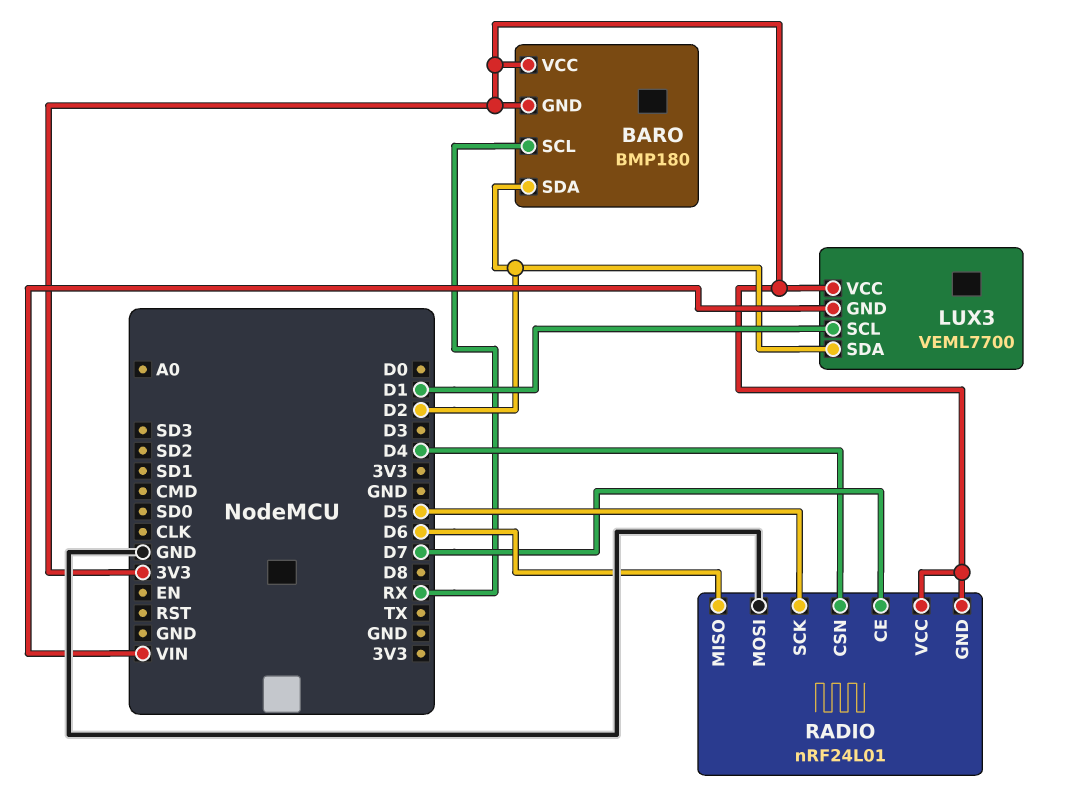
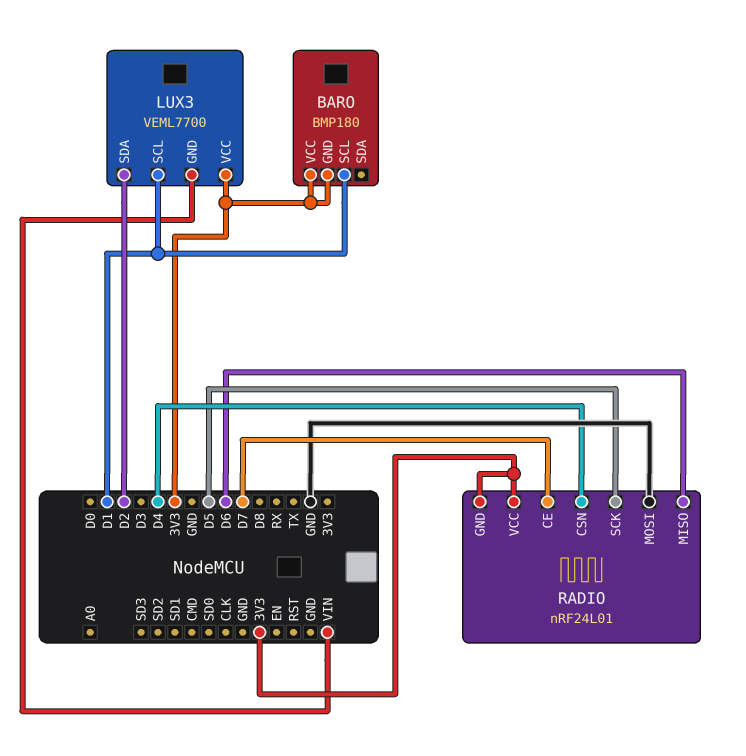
BARO pin SCL: RX -> D1
BARO pin SDA: D2 -> none

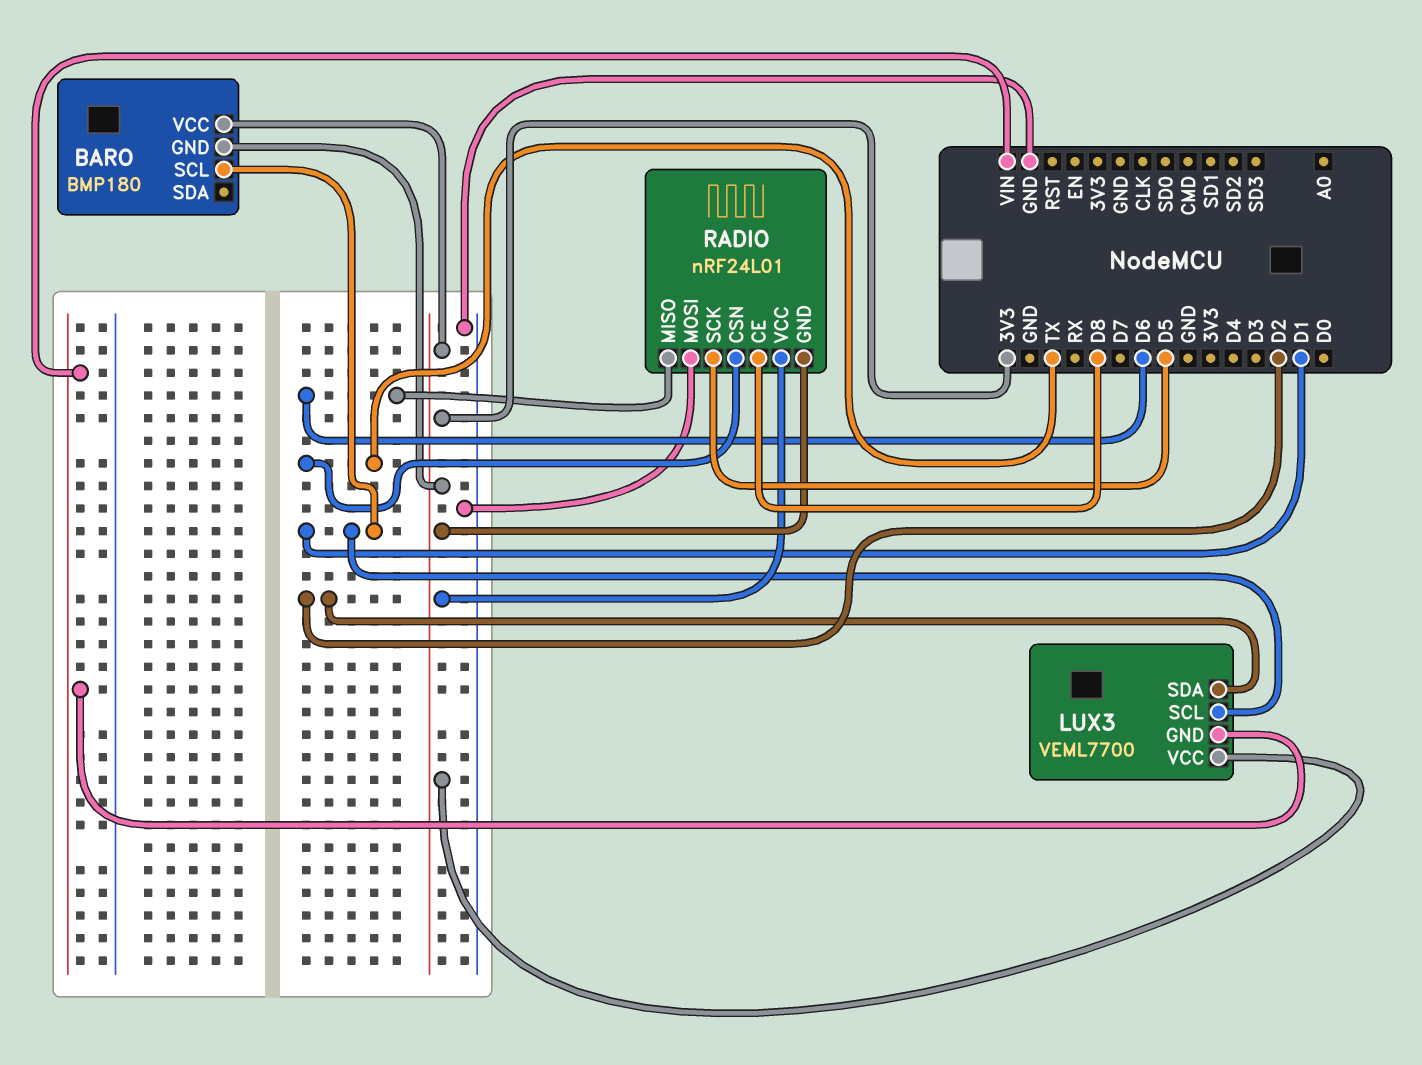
RADIO pin CE: D7 -> D8
RADIO pin CSN: D4 -> TX

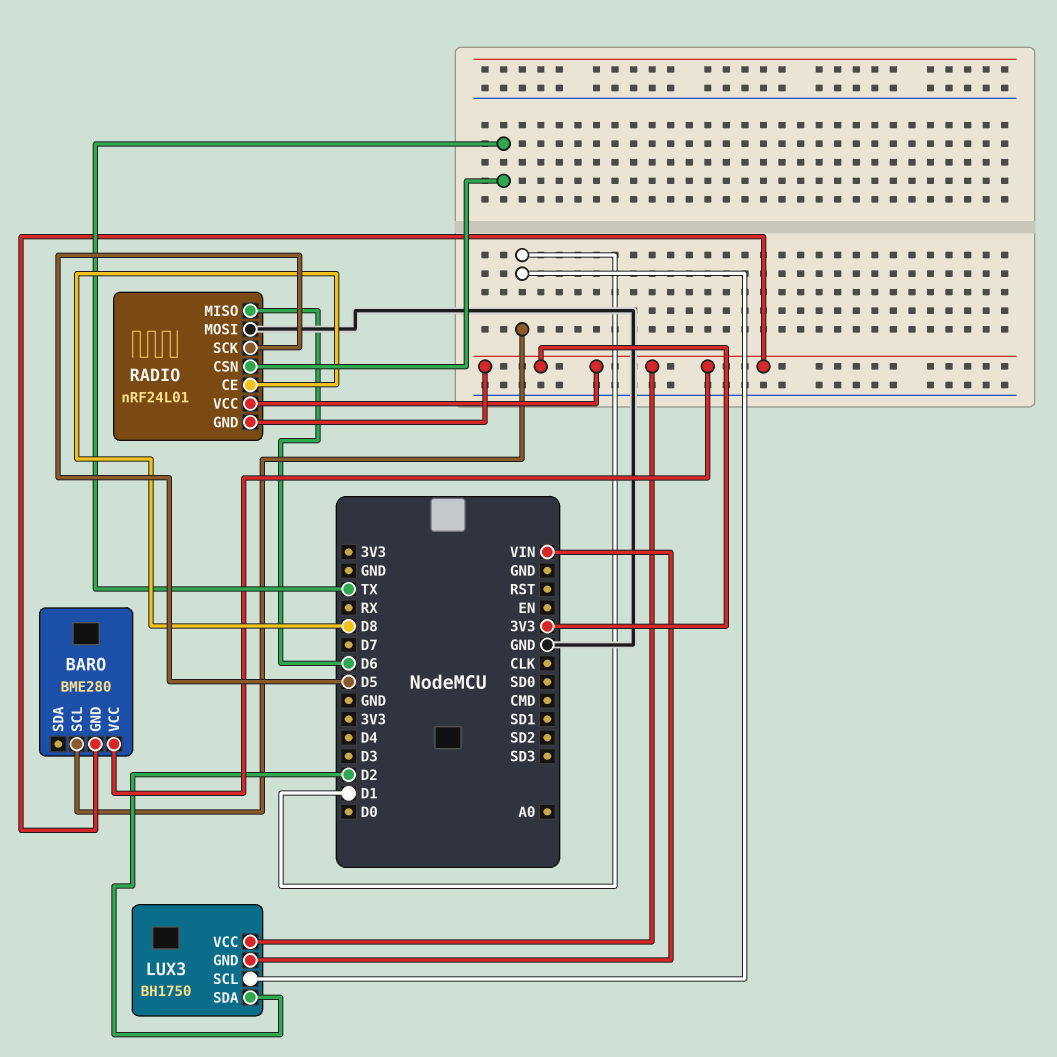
BARO: BMP180 -> BME280
LUX3: VEML7700 -> BH1750

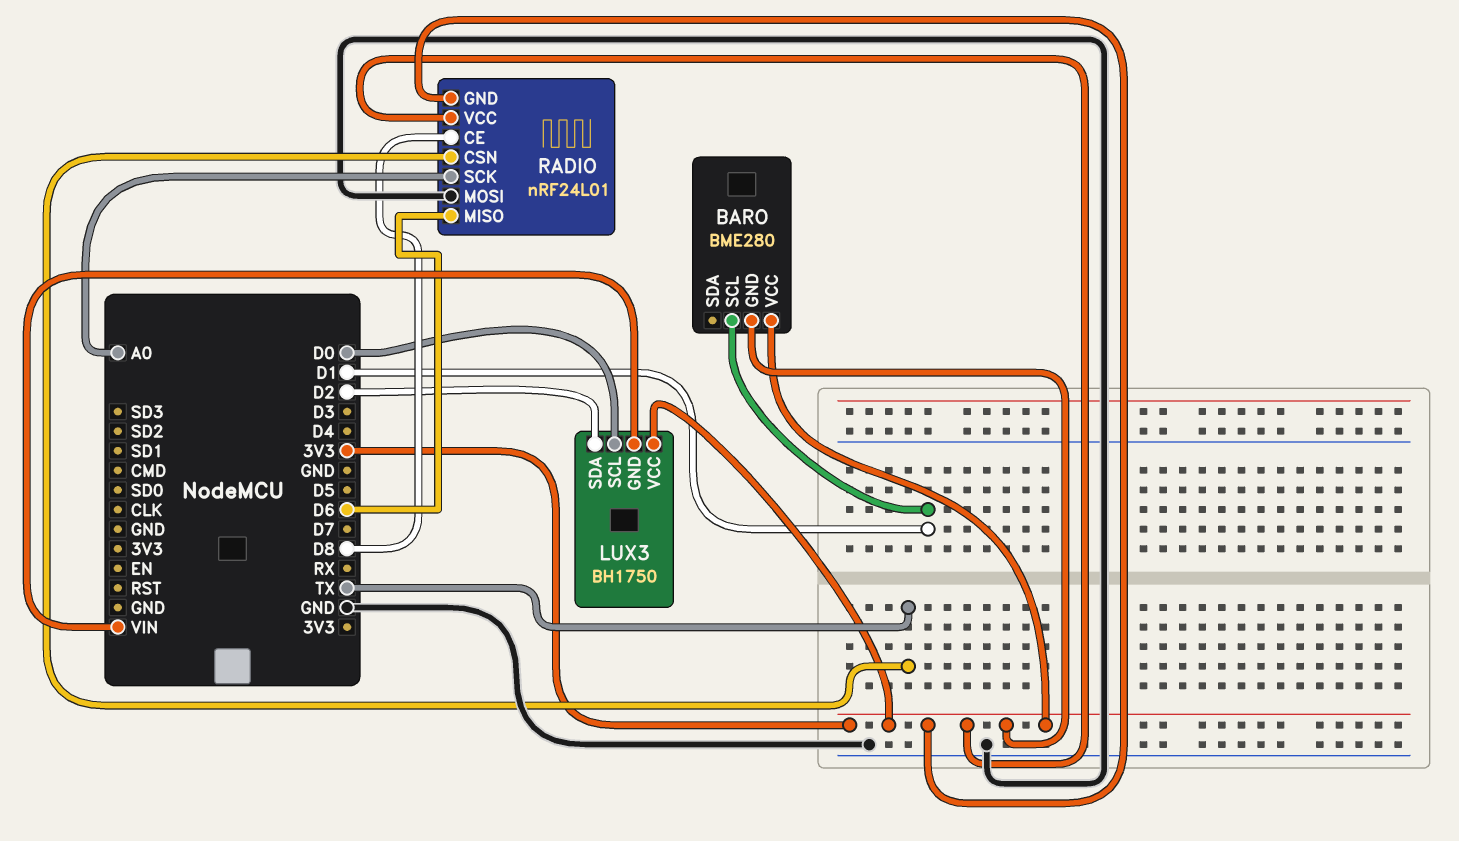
LUX3 pin SCL: D1 -> D0
RADIO pin SCK: D5 -> A0

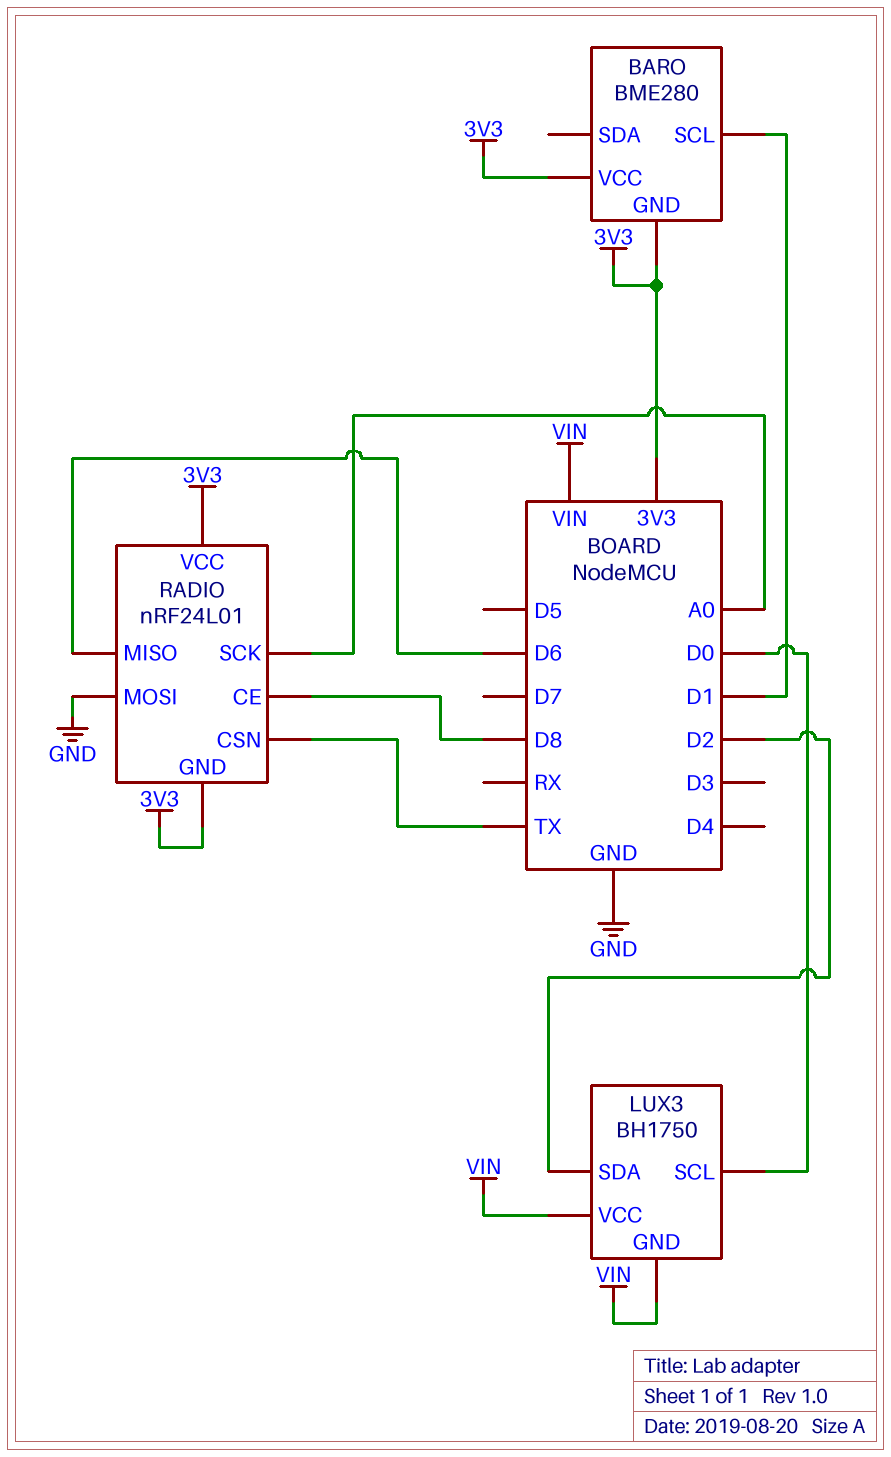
LUX3 pin VCC: 3V3 -> VIN

